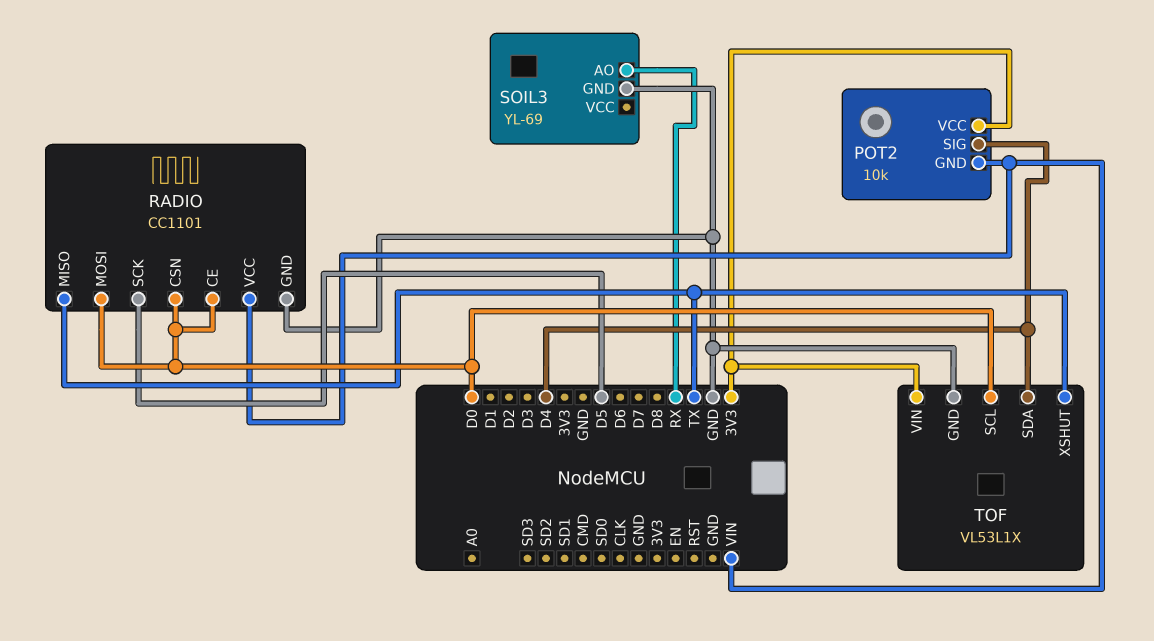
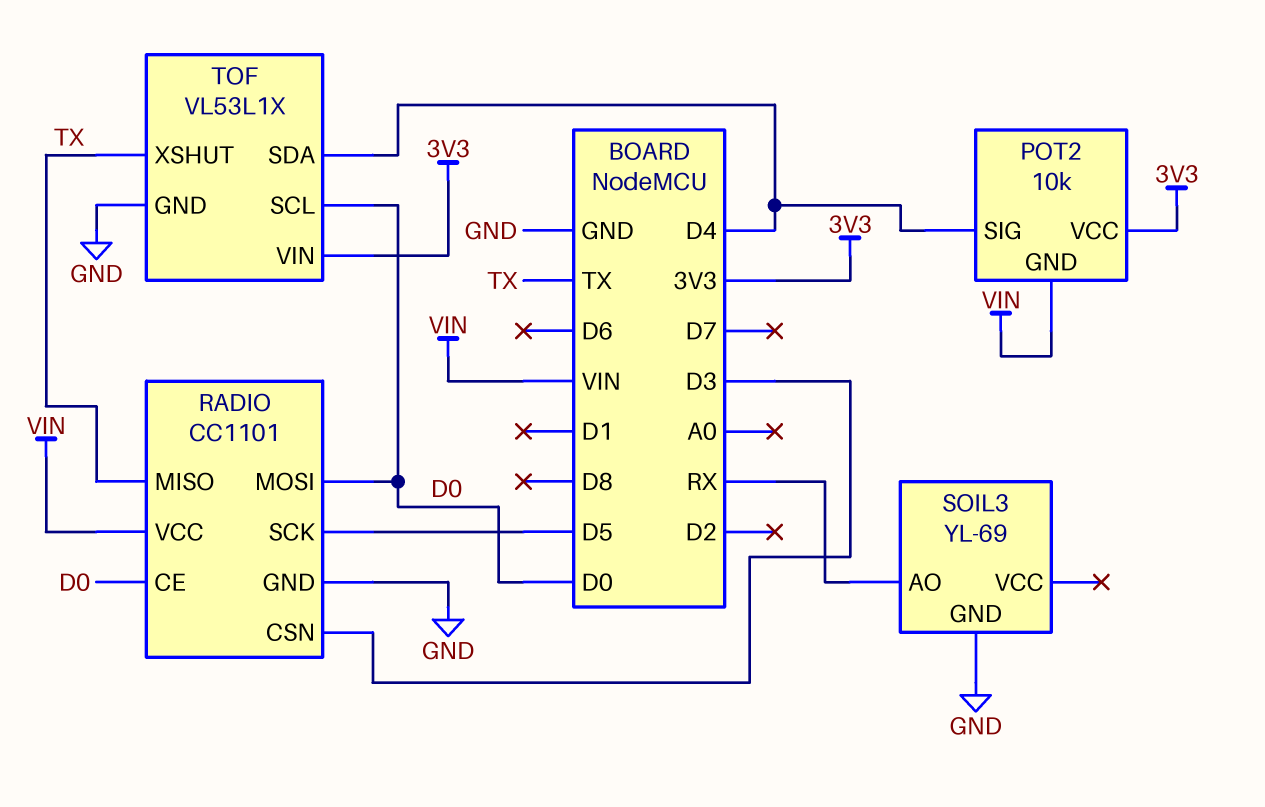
RADIO pin CSN: D0 -> D3

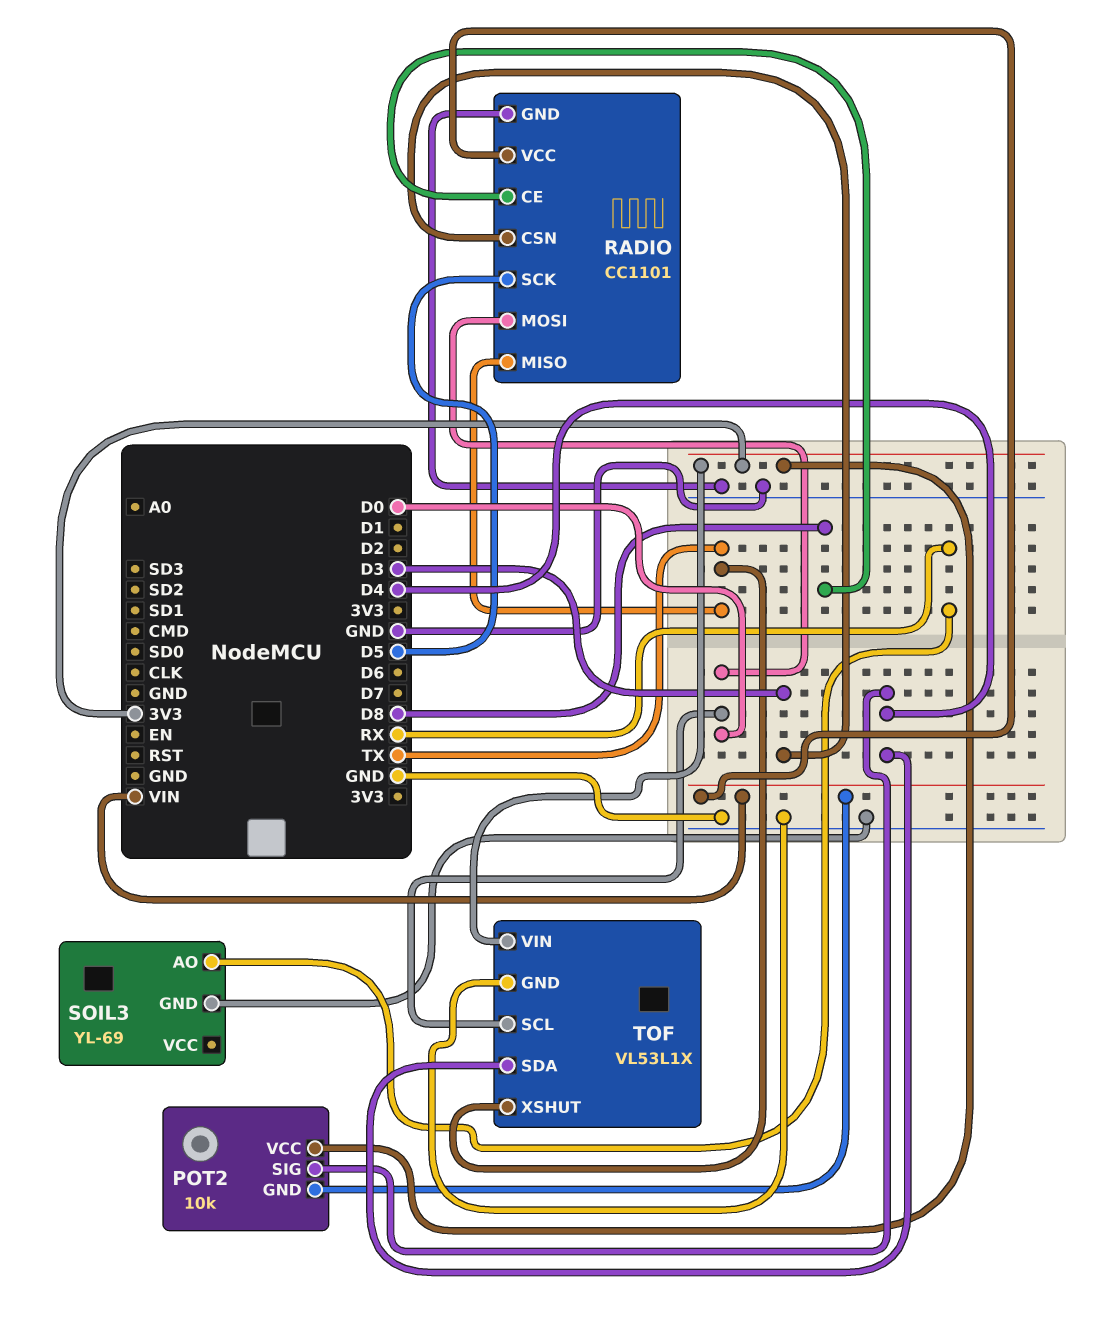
RADIO pin CE: D0 -> D8

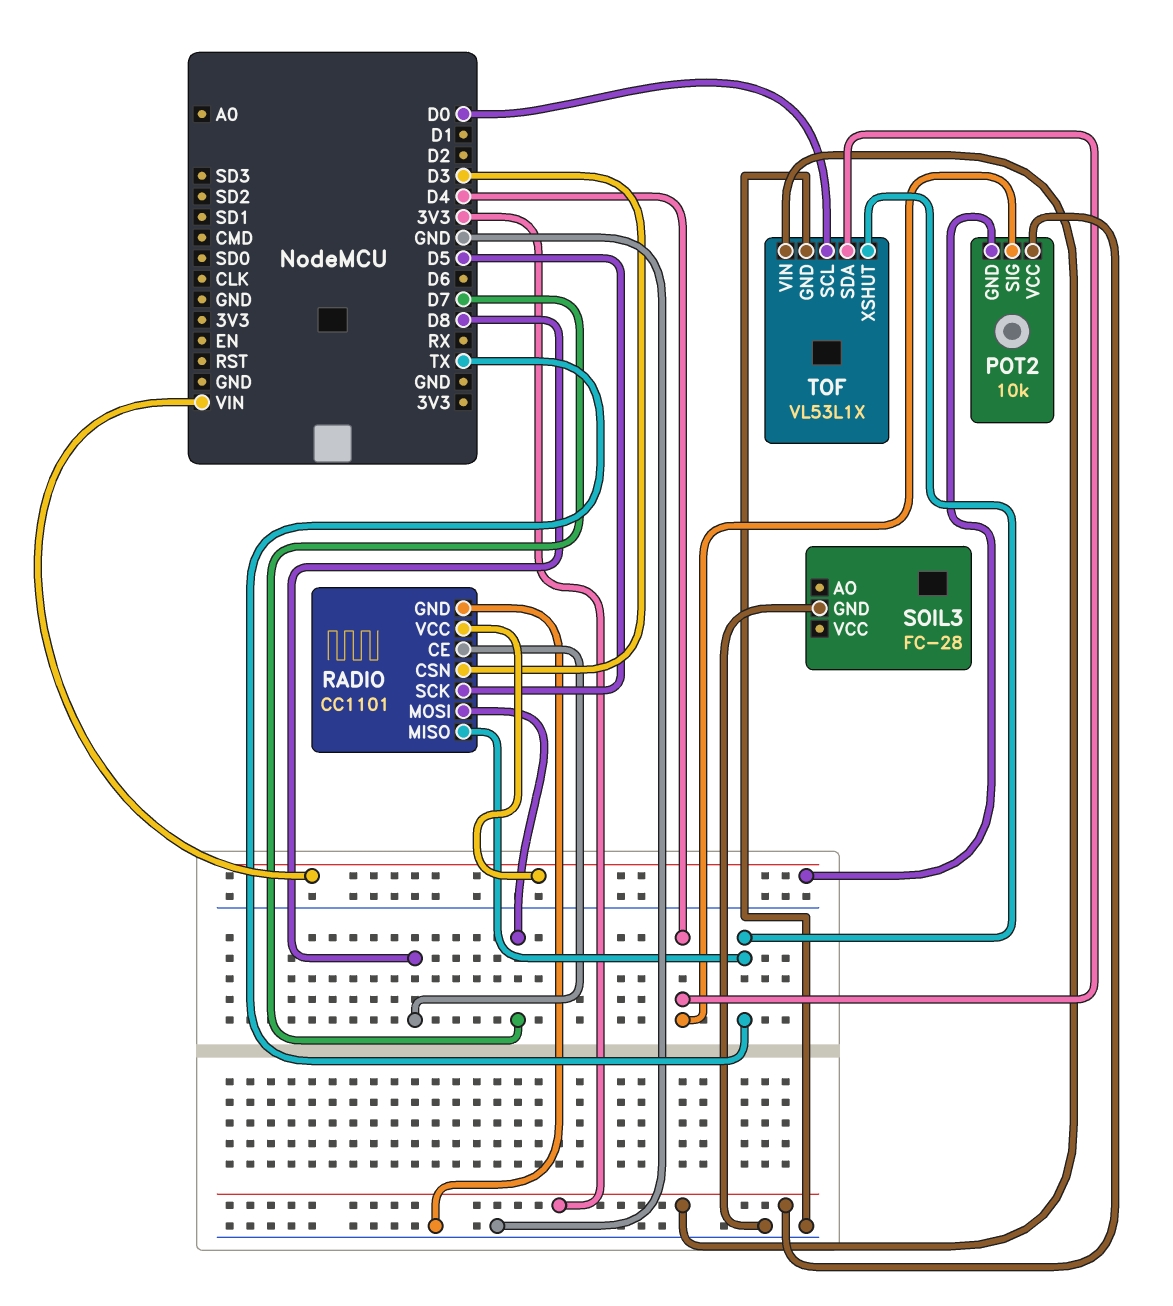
RADIO pin MOSI: D0 -> D7
SOIL3: YL-69 -> FC-28
SOIL3 pin AO: RX -> none

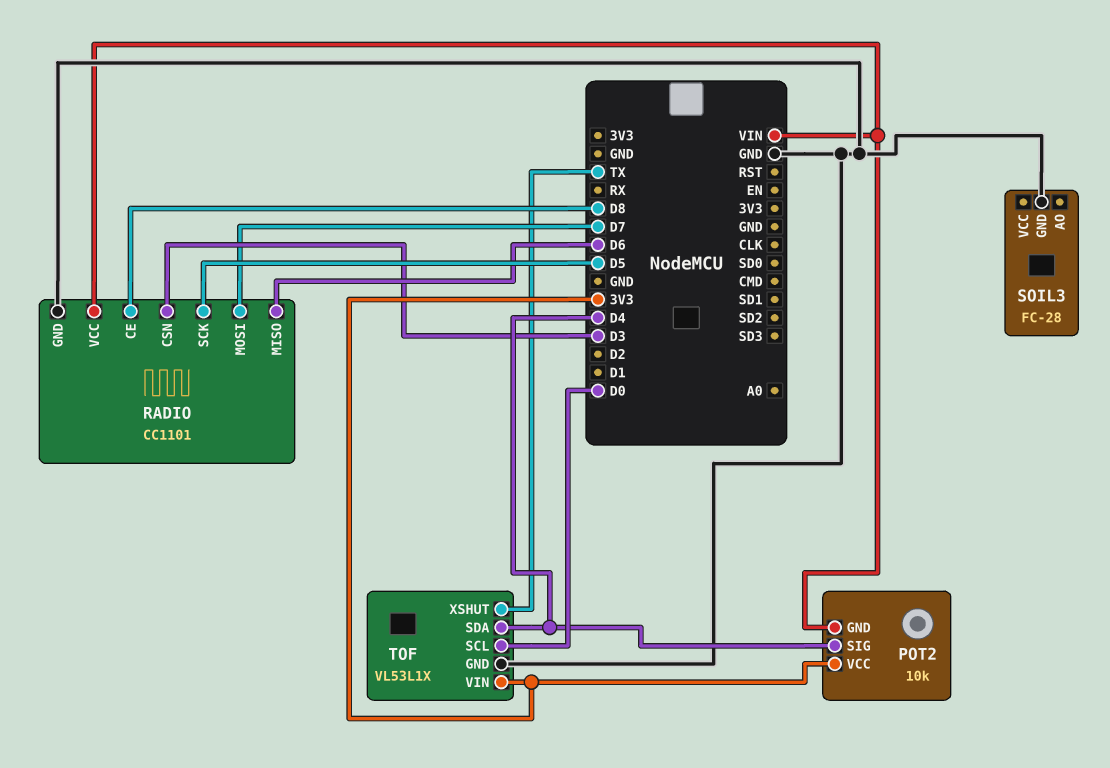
RADIO pin MISO: TX -> D6

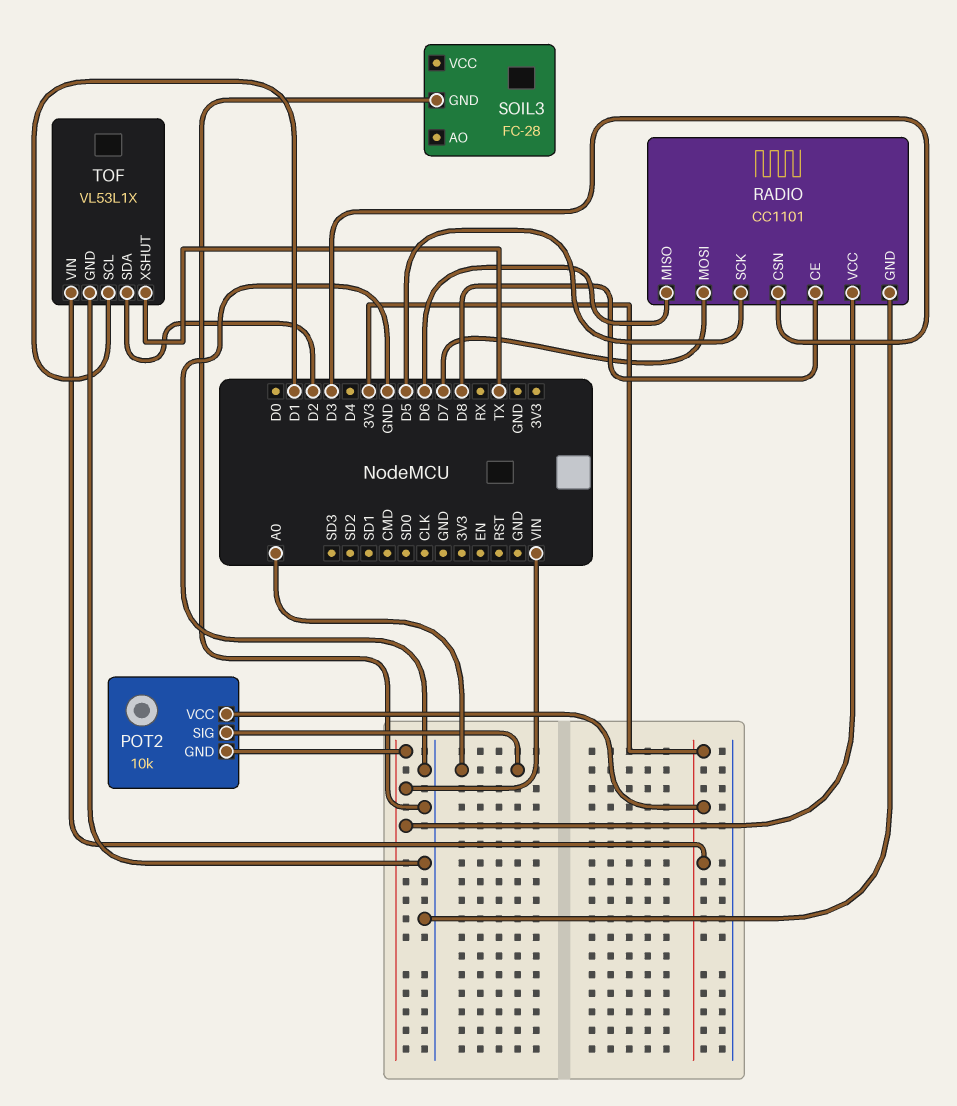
POT2 pin SIG: D4 -> A0
TOF pin SCL: D0 -> D1
TOF pin SDA: D4 -> D2

